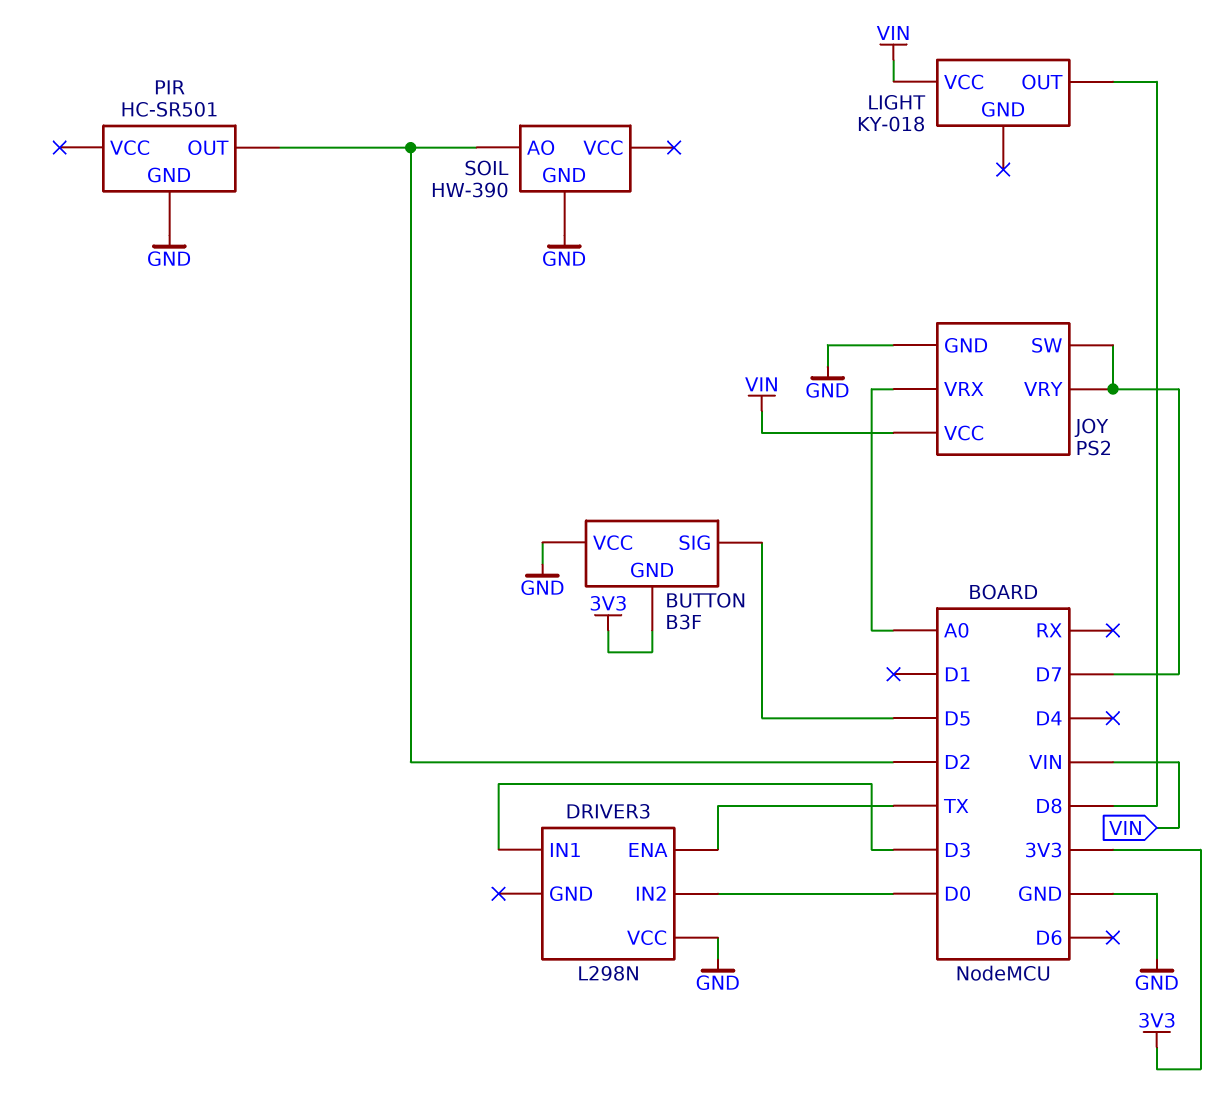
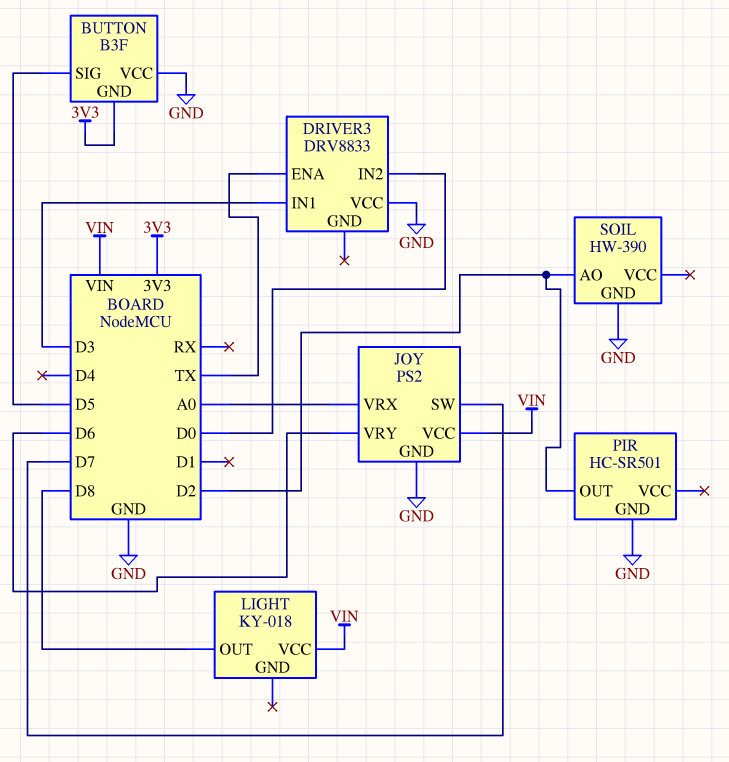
DRIVER3: L298N -> DRV8833
JOY pin VRY: D7 -> D6

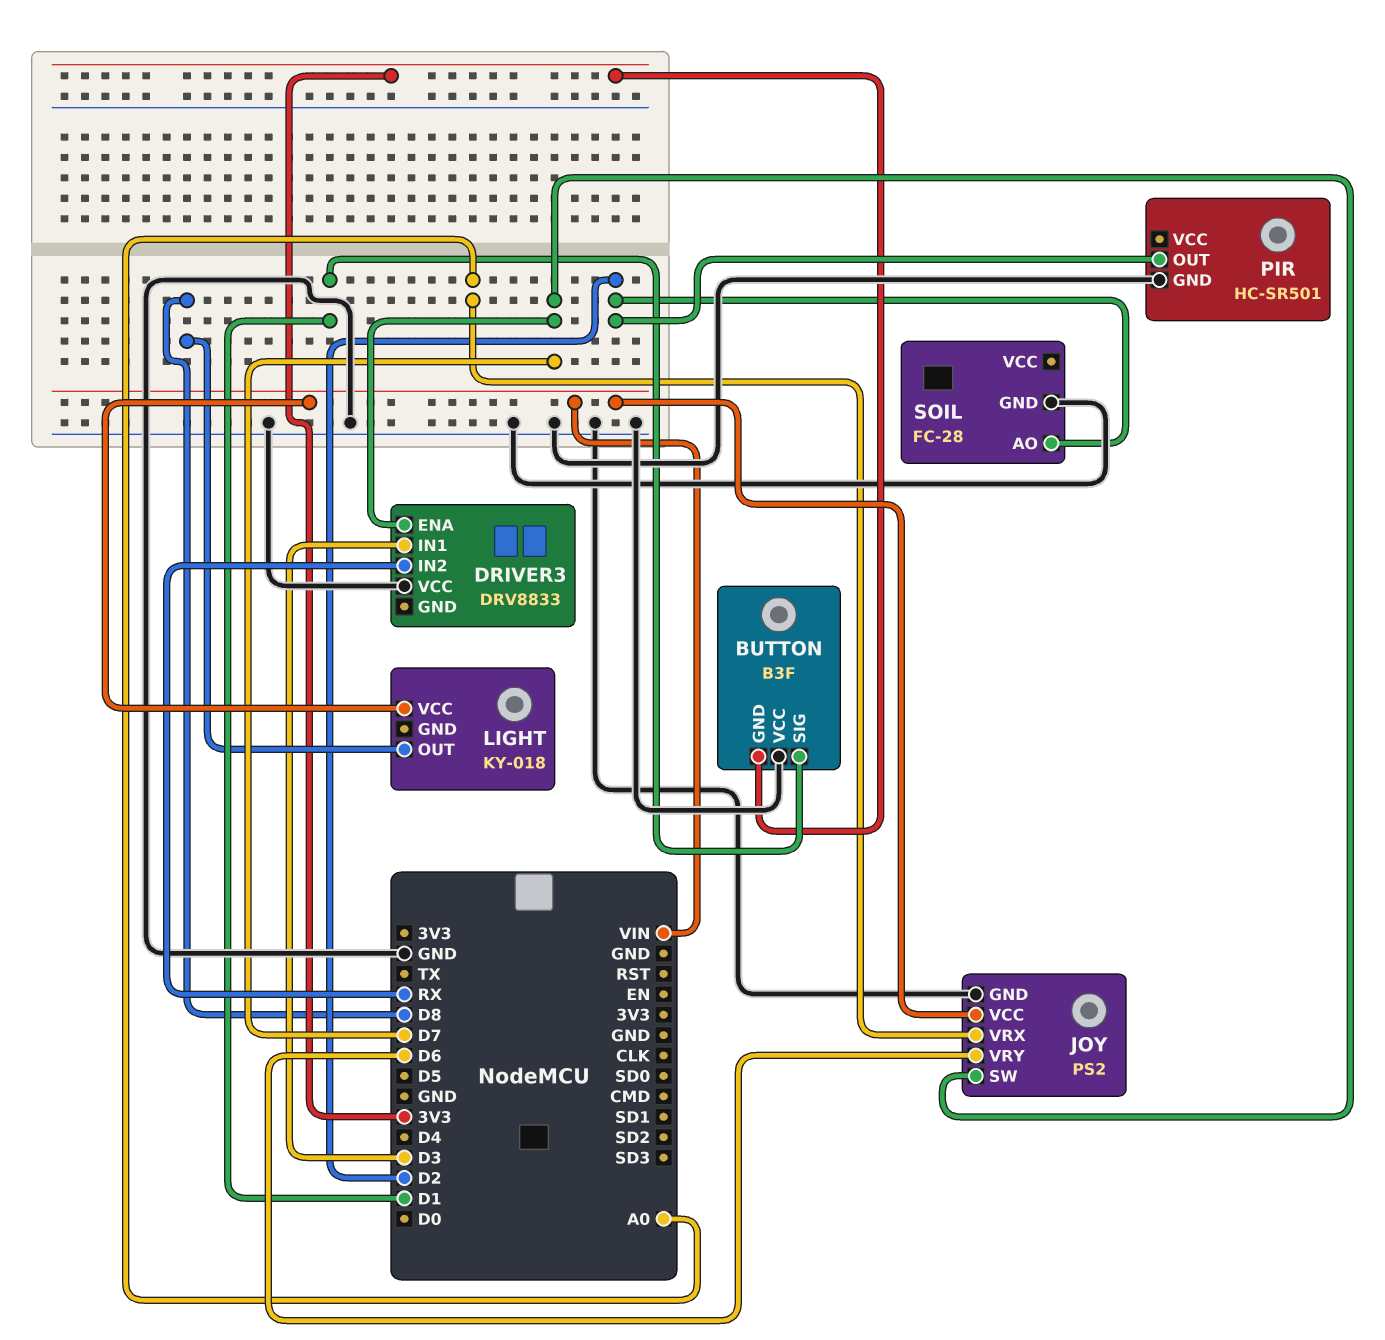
BUTTON pin SIG: D5 -> D1
DRIVER3 pin ENA: TX -> D7
DRIVER3 pin IN2: D0 -> RX
SOIL: HW-390 -> FC-28

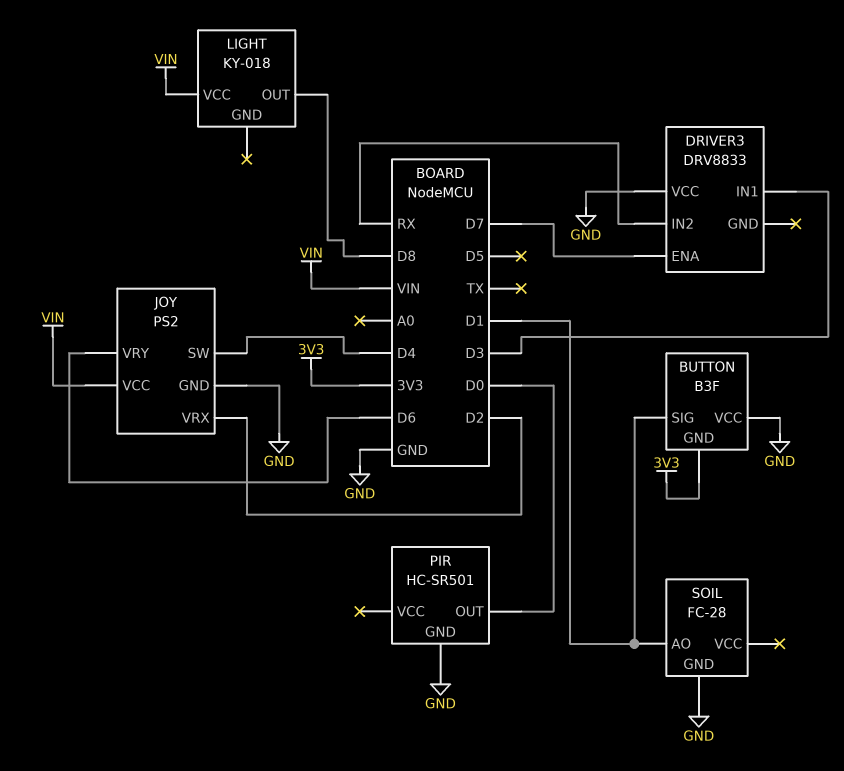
JOY pin SW: D7 -> D4
JOY pin VRX: A0 -> D2
PIR pin OUT: D2 -> D0
SOIL pin AO: D2 -> D1

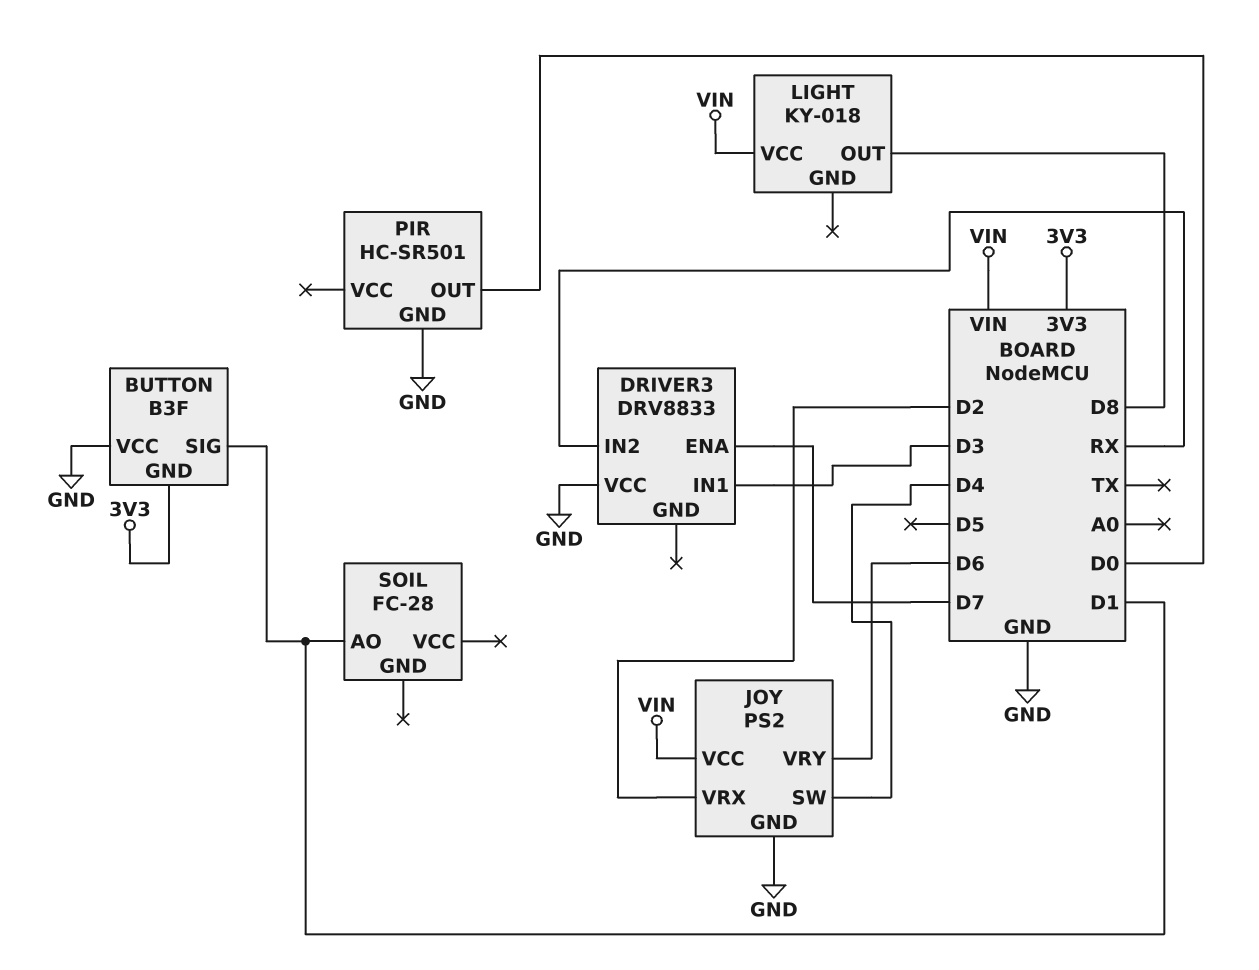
SOIL pin GND: GND -> none

